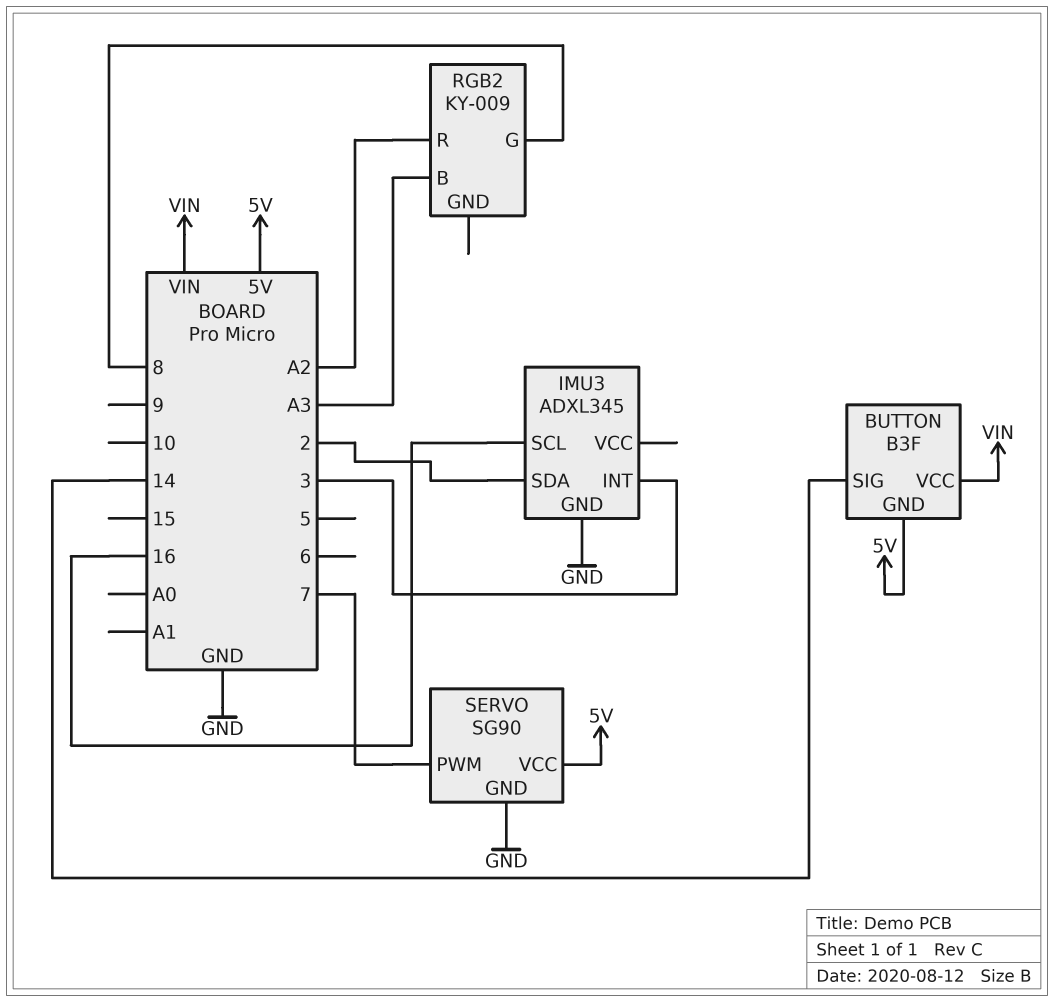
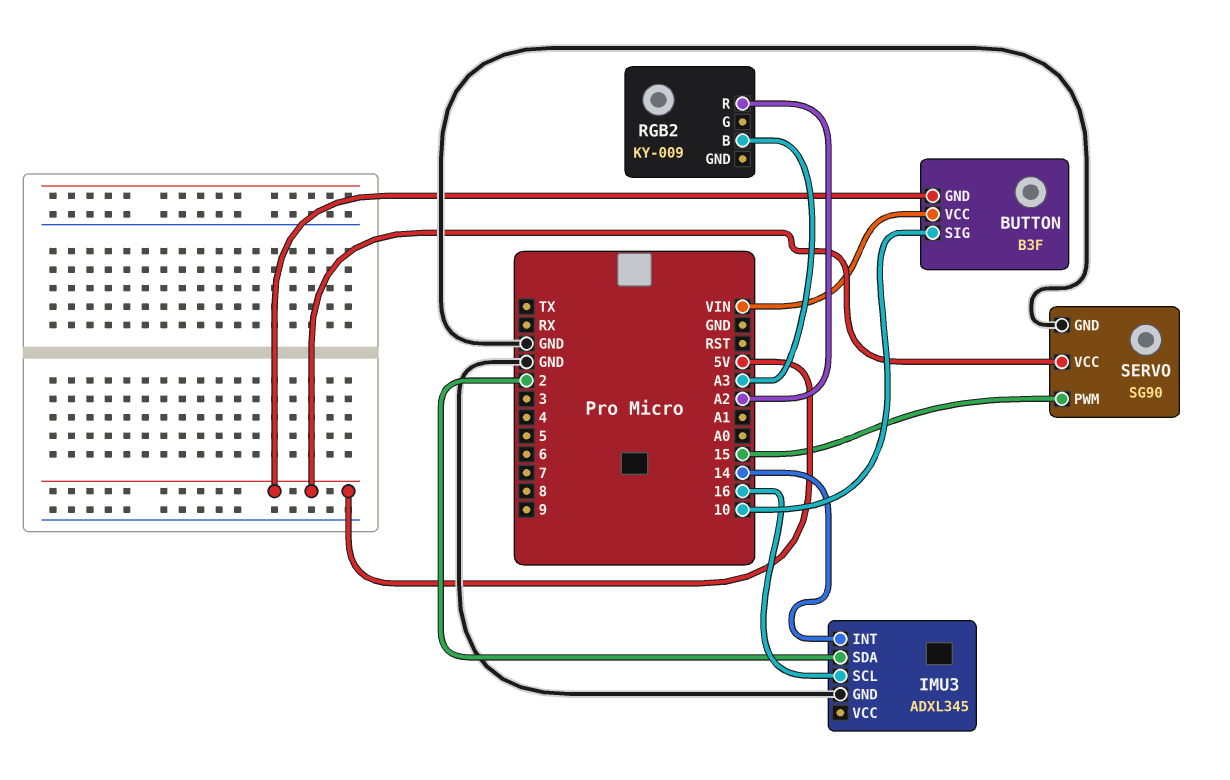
BUTTON pin SIG: 14 -> 10
IMU3 pin INT: 3 -> 14
RGB2 pin G: 8 -> none
SERVO pin PWM: 7 -> 15

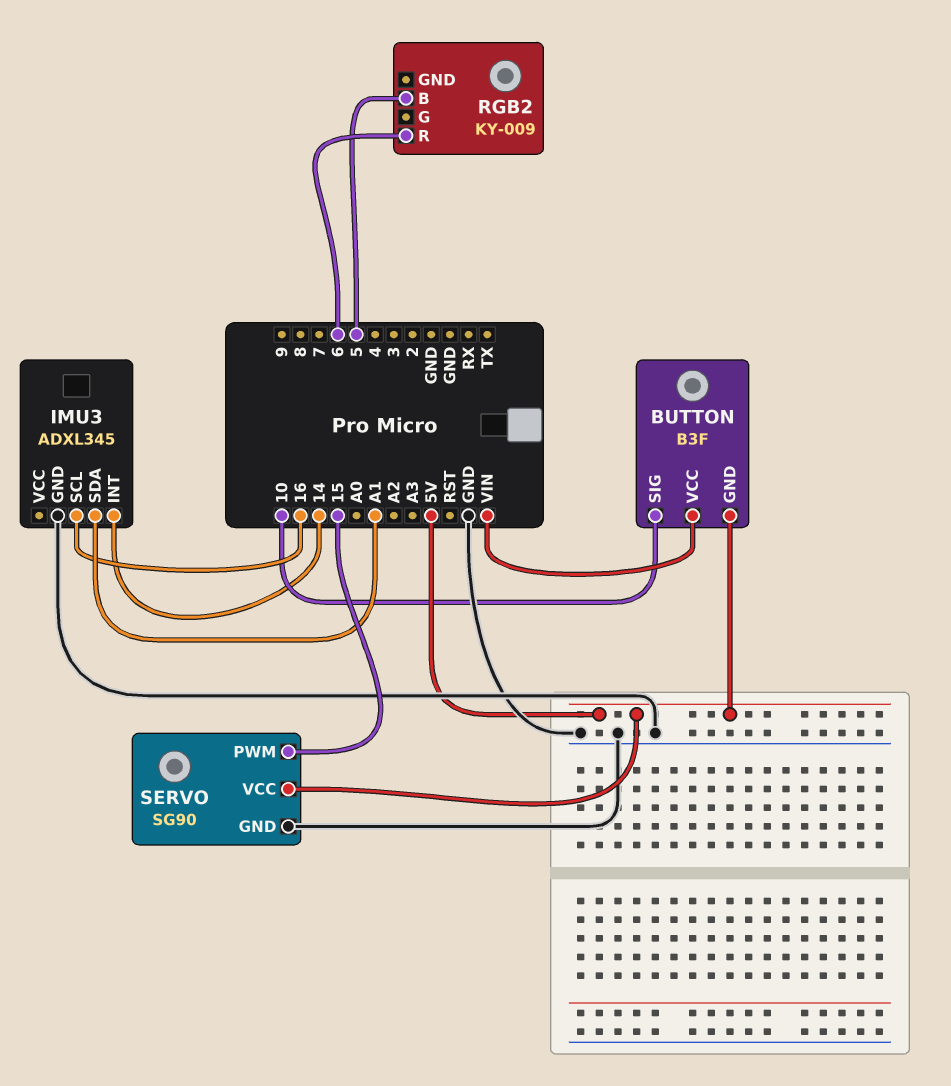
IMU3 pin SDA: 2 -> A1
RGB2 pin B: A3 -> 5
RGB2 pin R: A2 -> 6

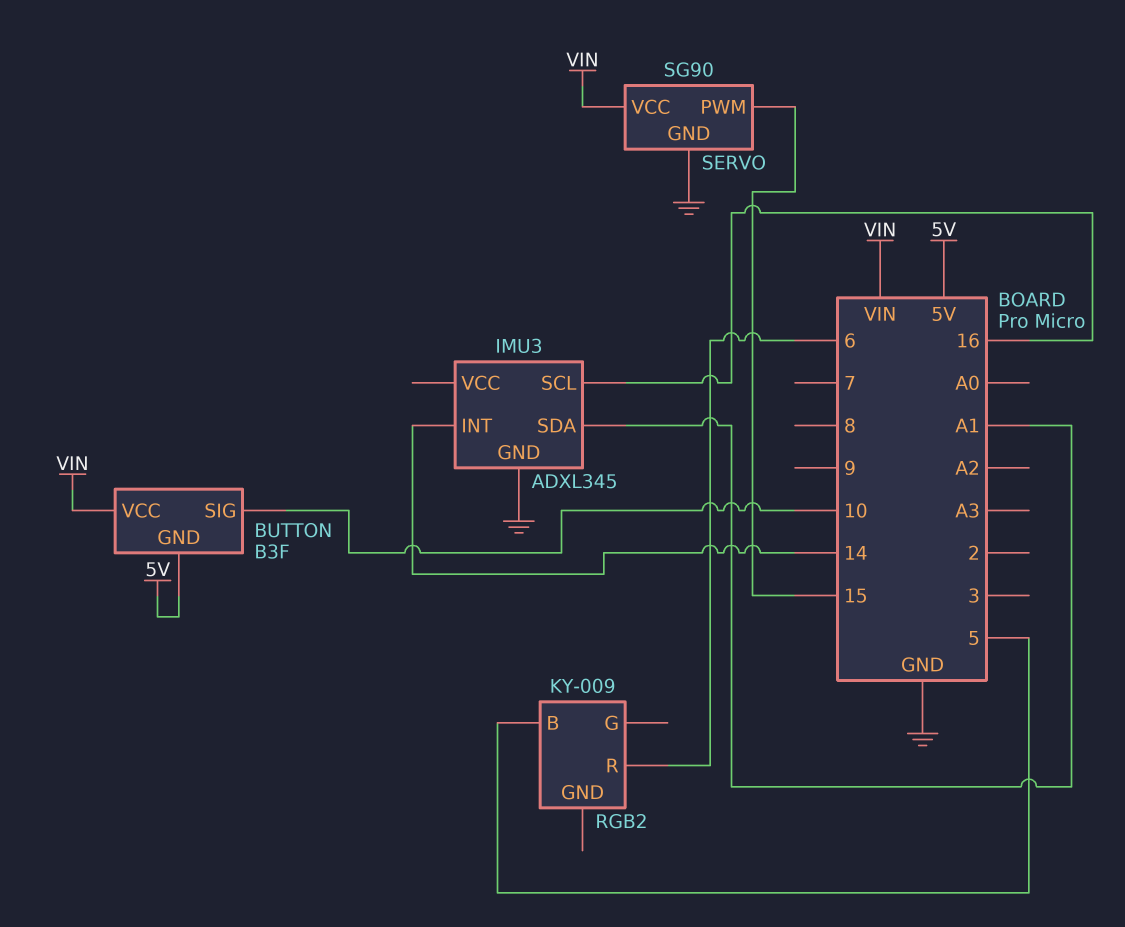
SERVO pin VCC: 5V -> VIN

